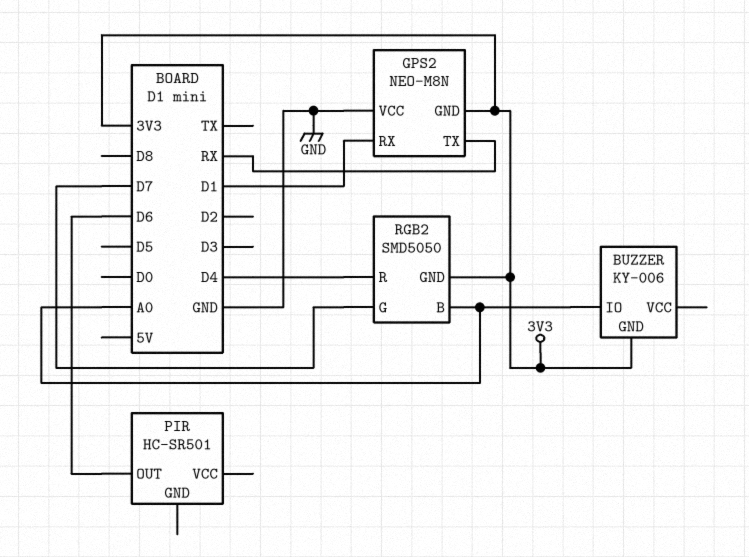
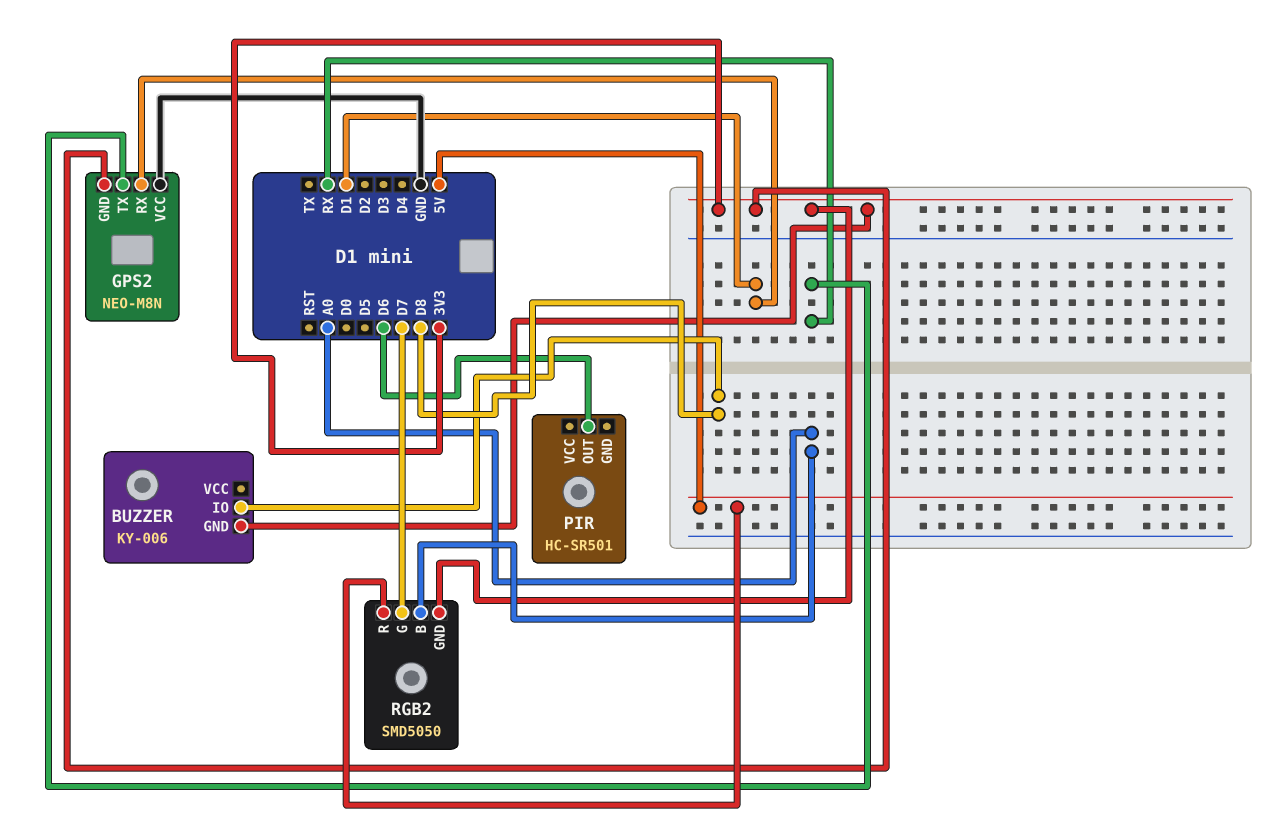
BUZZER pin IO: A0 -> D8
RGB2 pin R: D4 -> 5V

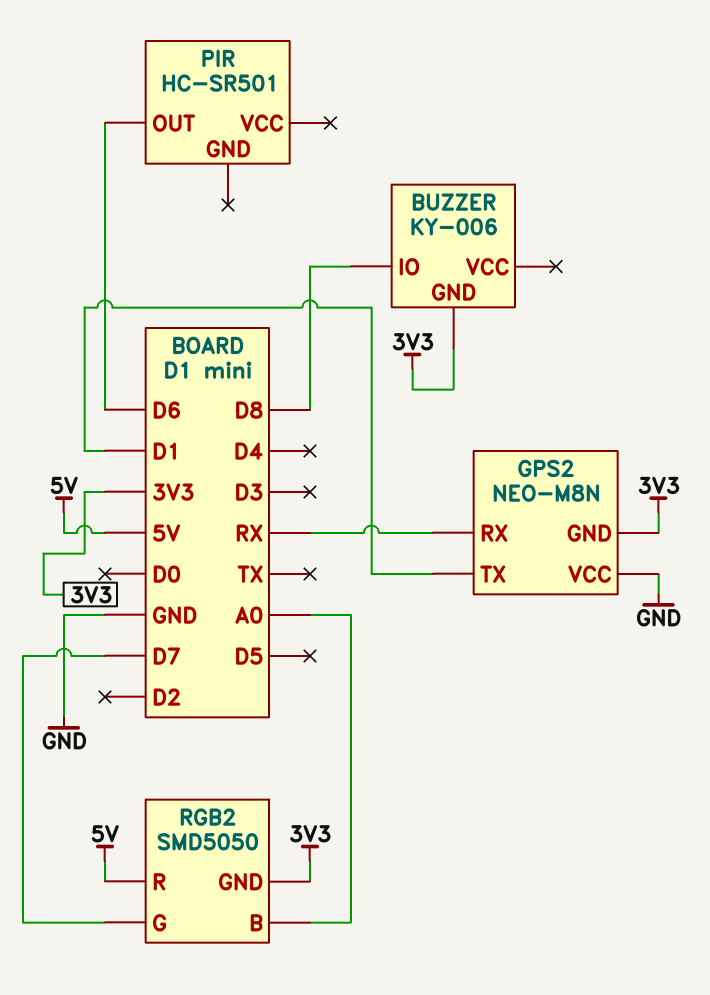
GPS2 pin RX: D1 -> RX
GPS2 pin TX: RX -> D1

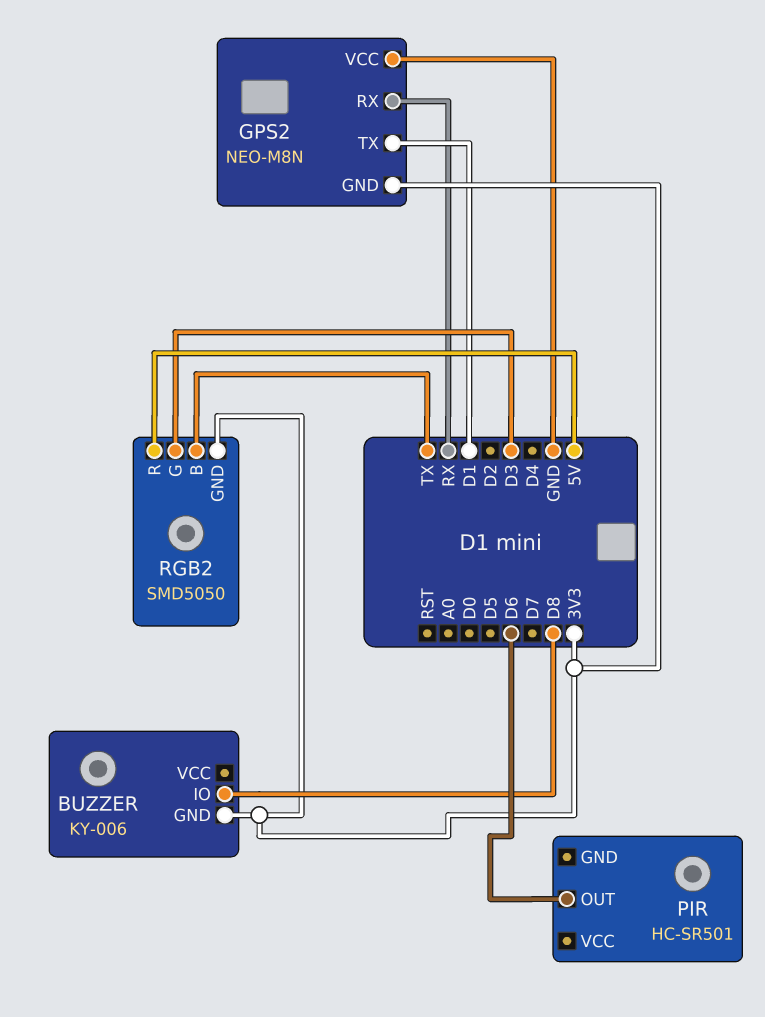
RGB2 pin B: A0 -> TX
RGB2 pin G: D7 -> D3

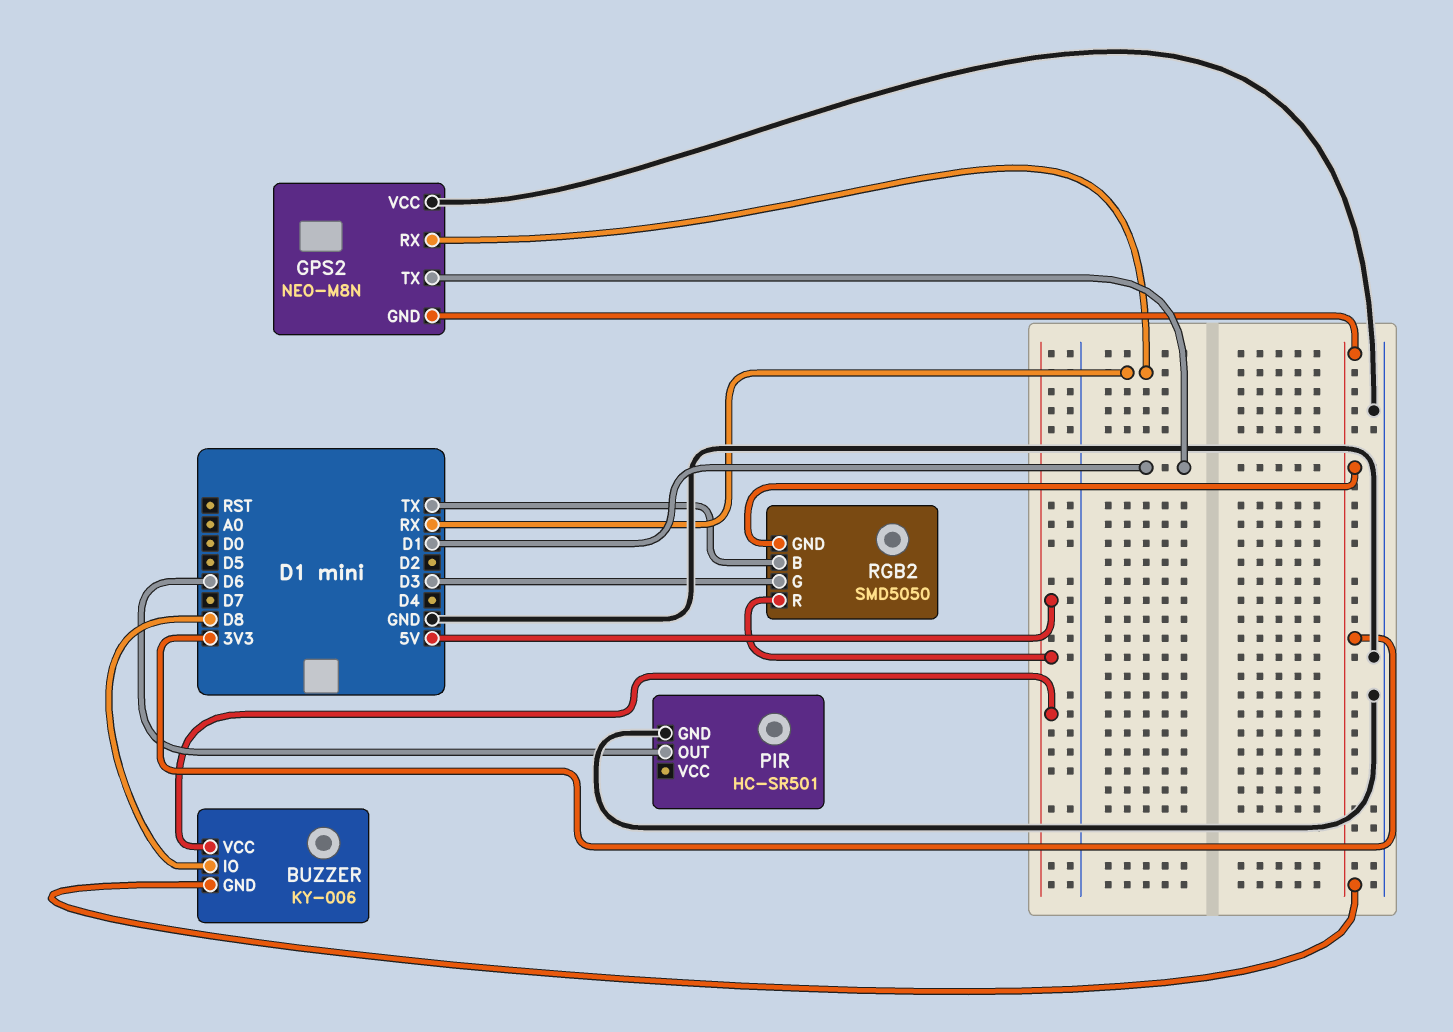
BUZZER pin VCC: none -> 5V
PIR pin GND: none -> GND

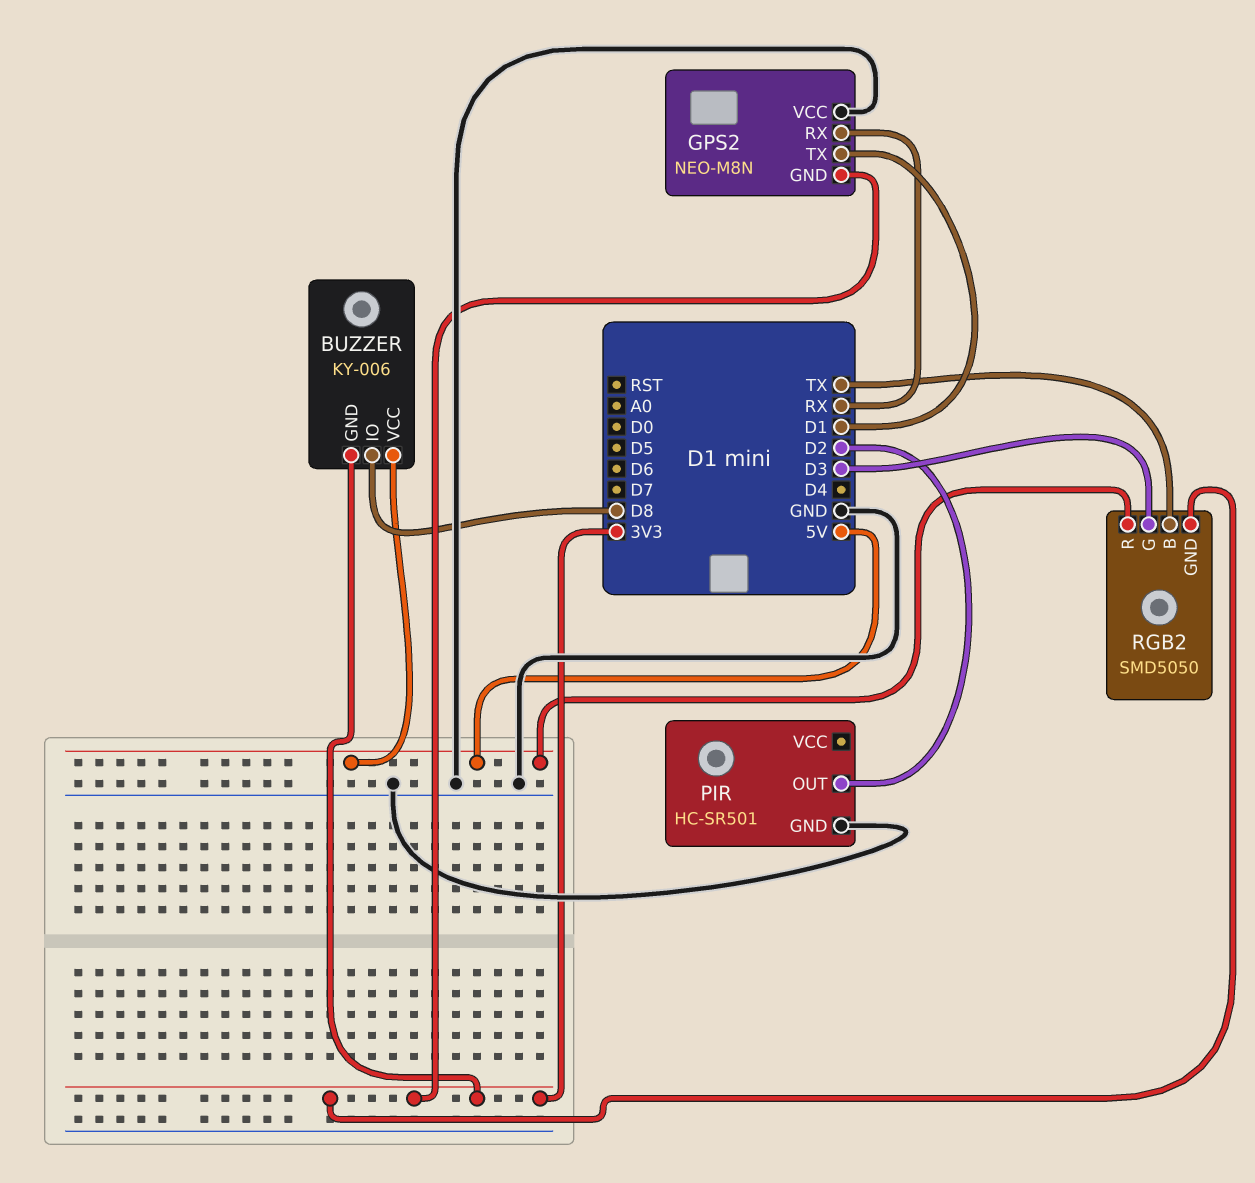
PIR pin OUT: D6 -> D2

